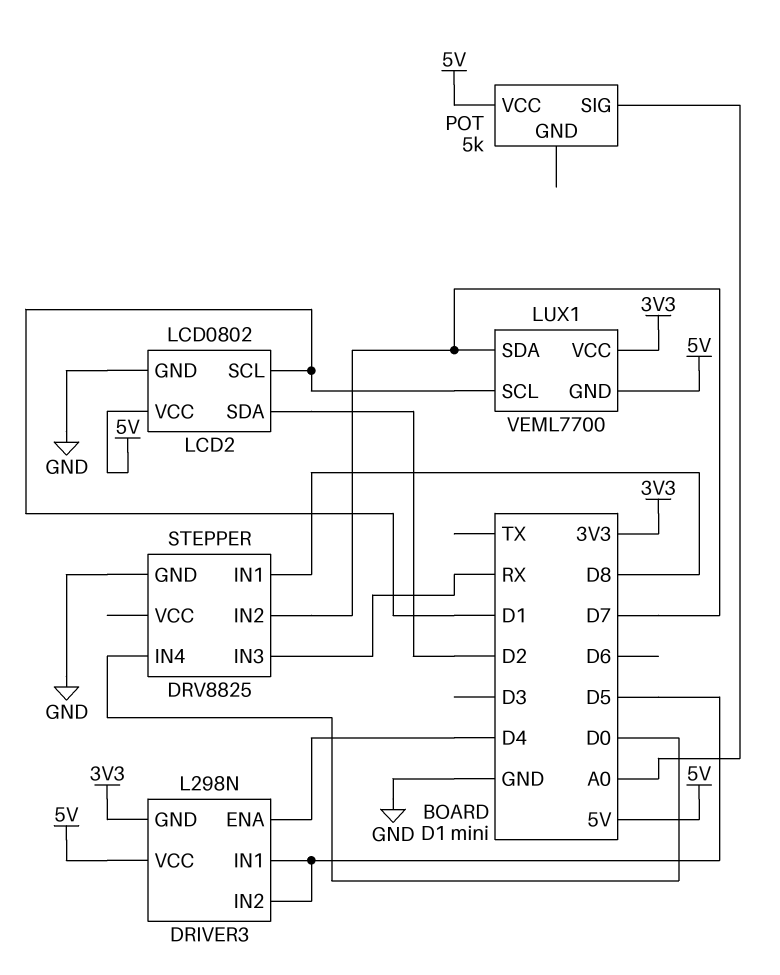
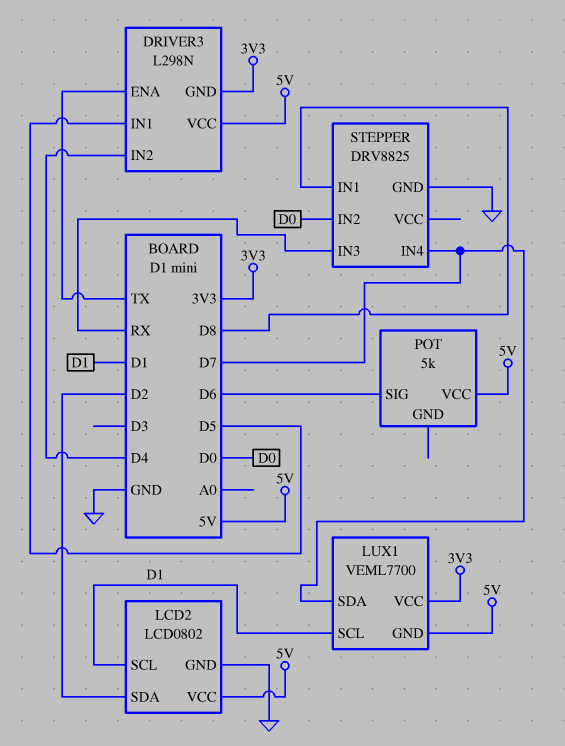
DRIVER3 pin ENA: D4 -> TX
DRIVER3 pin IN2: D5 -> D4
POT pin SIG: A0 -> D6
STEPPER pin IN2: D7 -> D0
STEPPER pin IN4: D0 -> D7

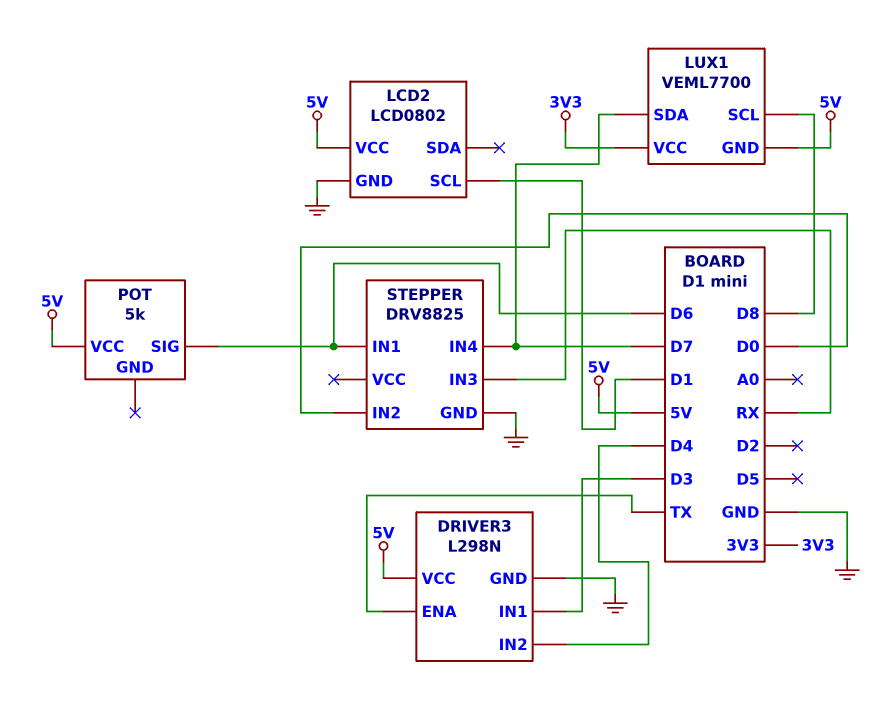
DRIVER3 pin GND: 3V3 -> GND
DRIVER3 pin IN1: D5 -> D3
LCD2 pin SDA: D2 -> none
LUX1 pin SCL: D1 -> D8
STEPPER pin IN1: D8 -> D6

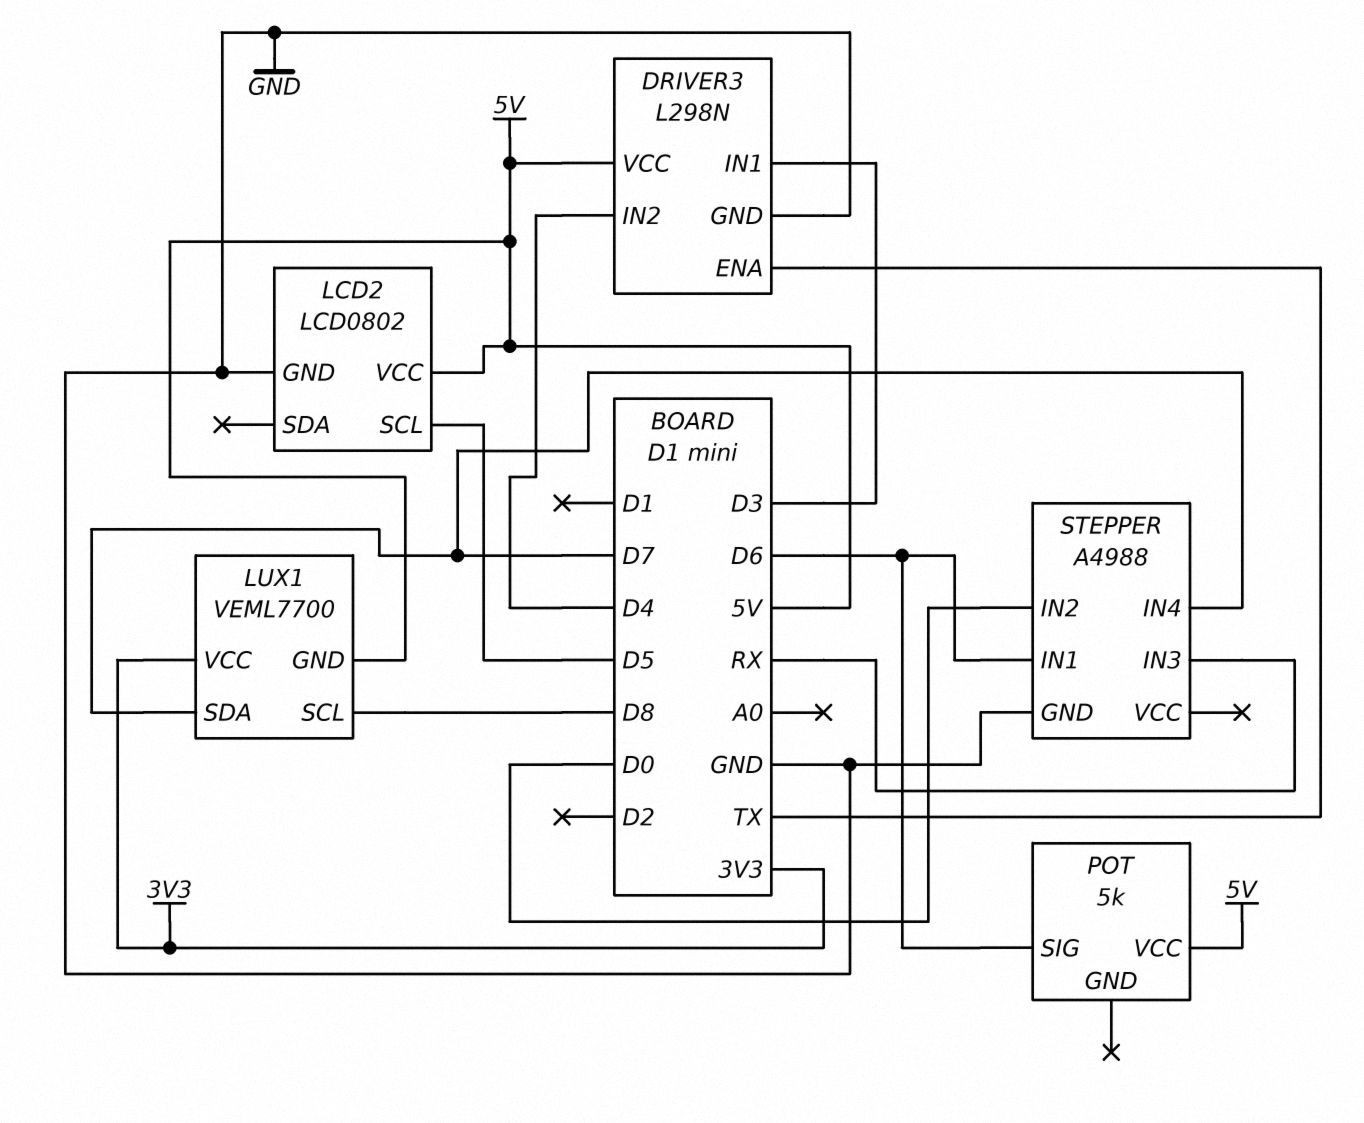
LCD2 pin SCL: D1 -> D5
STEPPER: DRV8825 -> A4988

